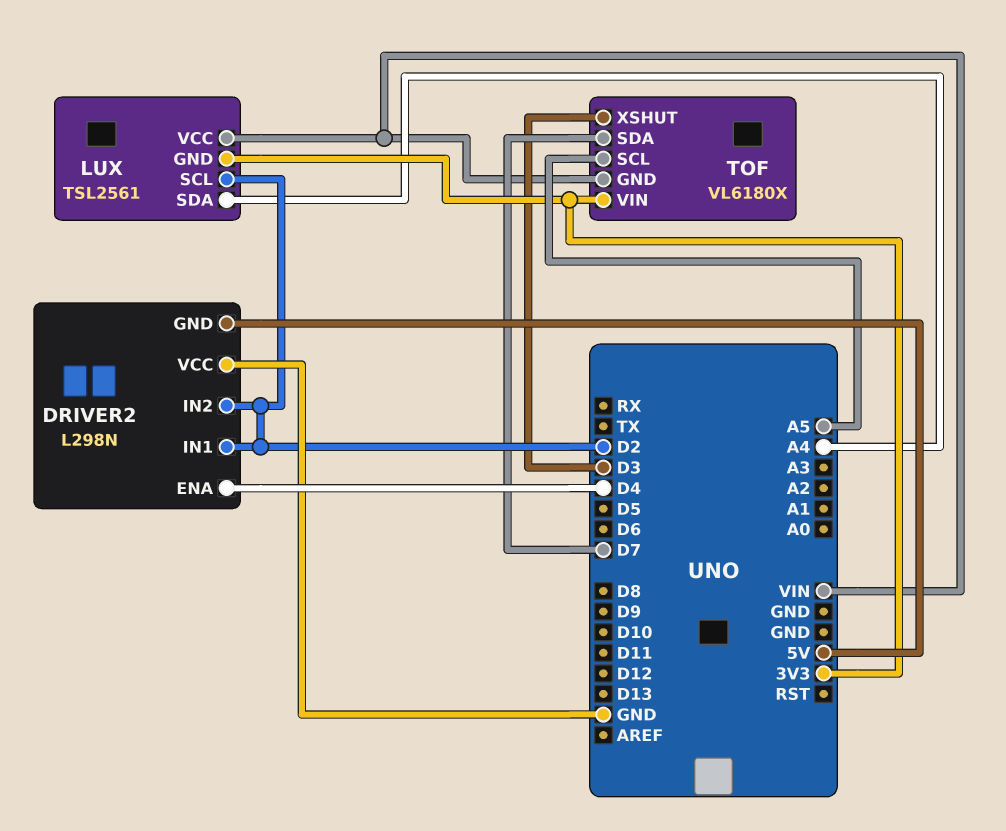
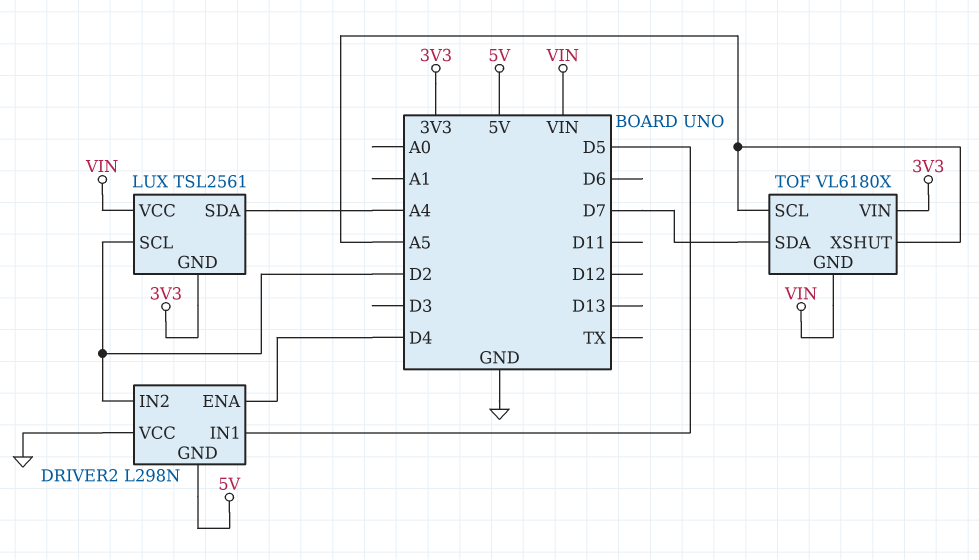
DRIVER2 pin IN1: D2 -> D5
TOF pin XSHUT: D3 -> A5

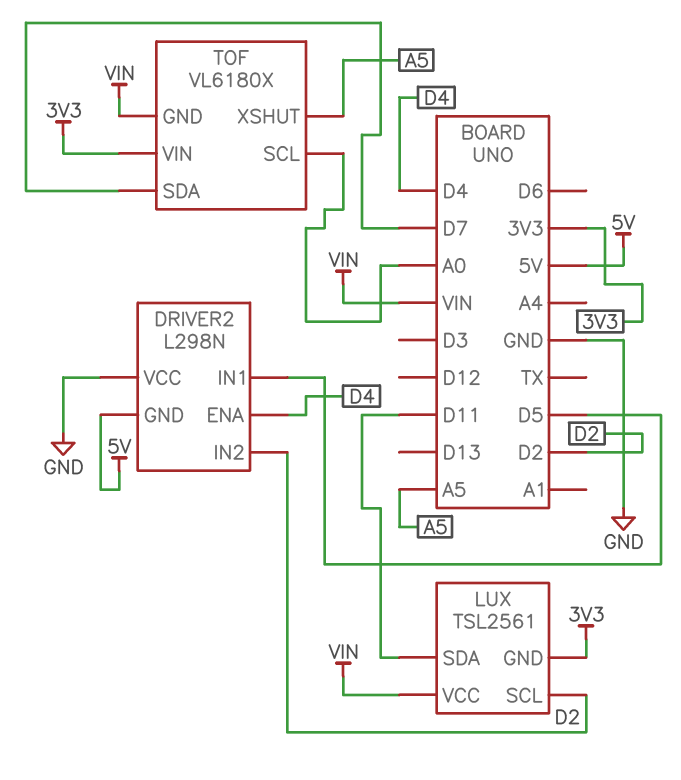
LUX pin SDA: A4 -> D11
TOF pin SCL: A5 -> A0

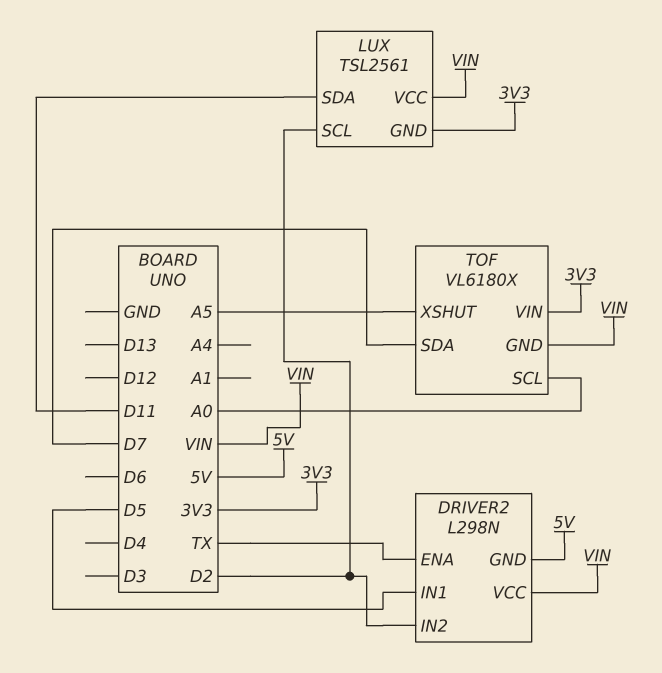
DRIVER2 pin ENA: D4 -> TX
DRIVER2 pin VCC: GND -> VIN

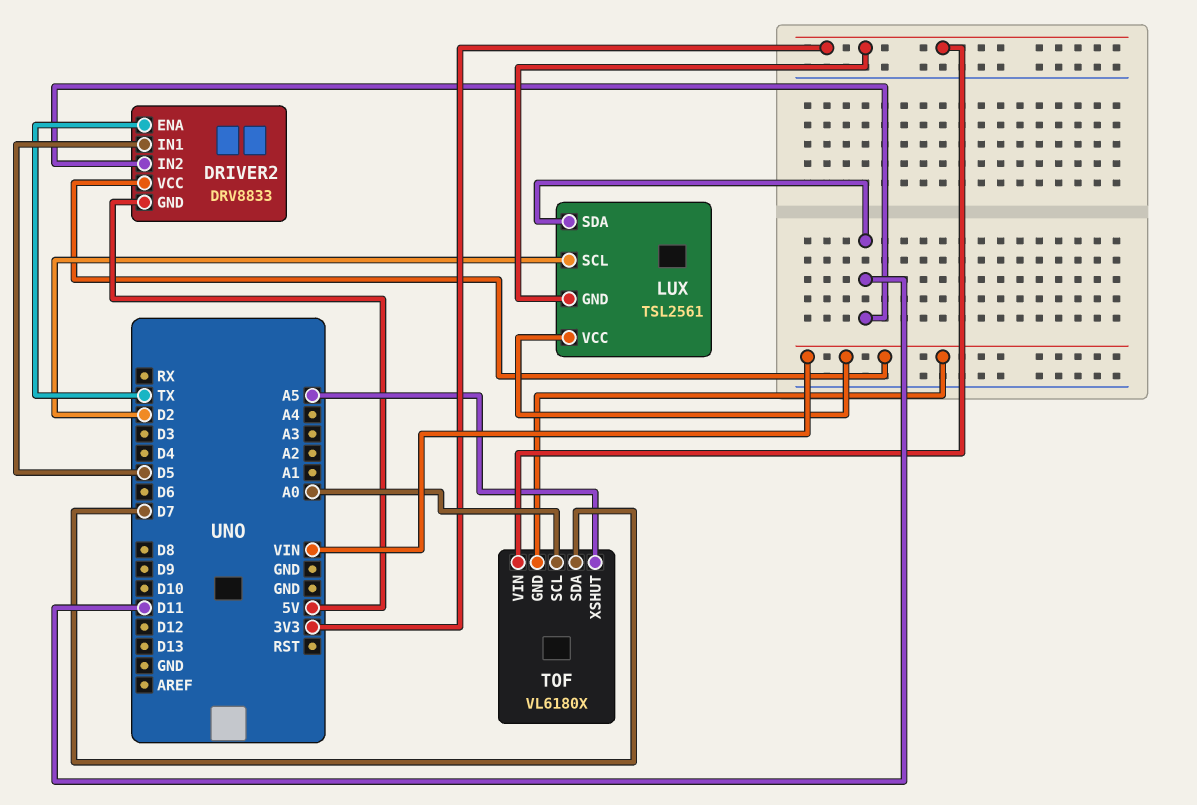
DRIVER2: L298N -> DRV8833
DRIVER2 pin IN2: D2 -> D11

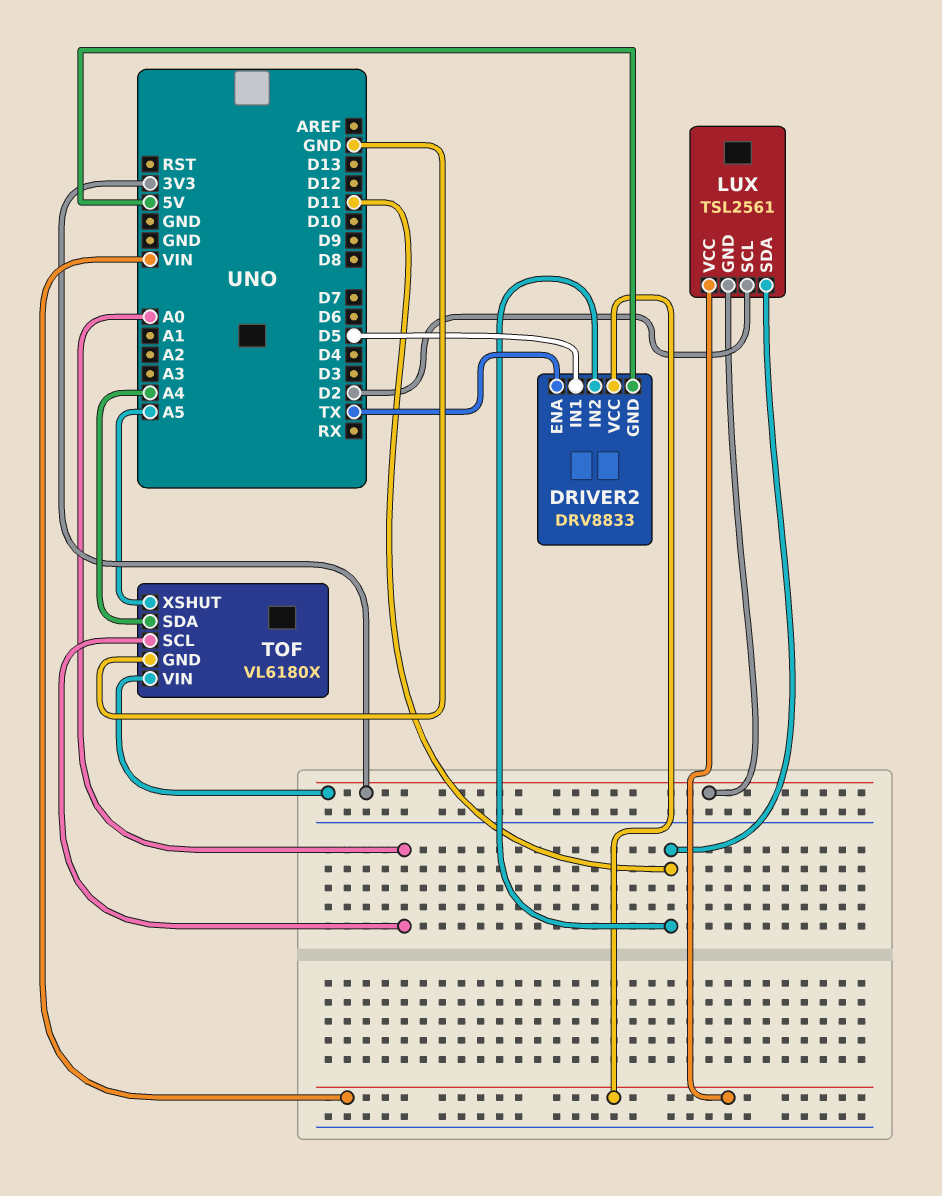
TOF pin GND: VIN -> GND
TOF pin SDA: D7 -> A4

